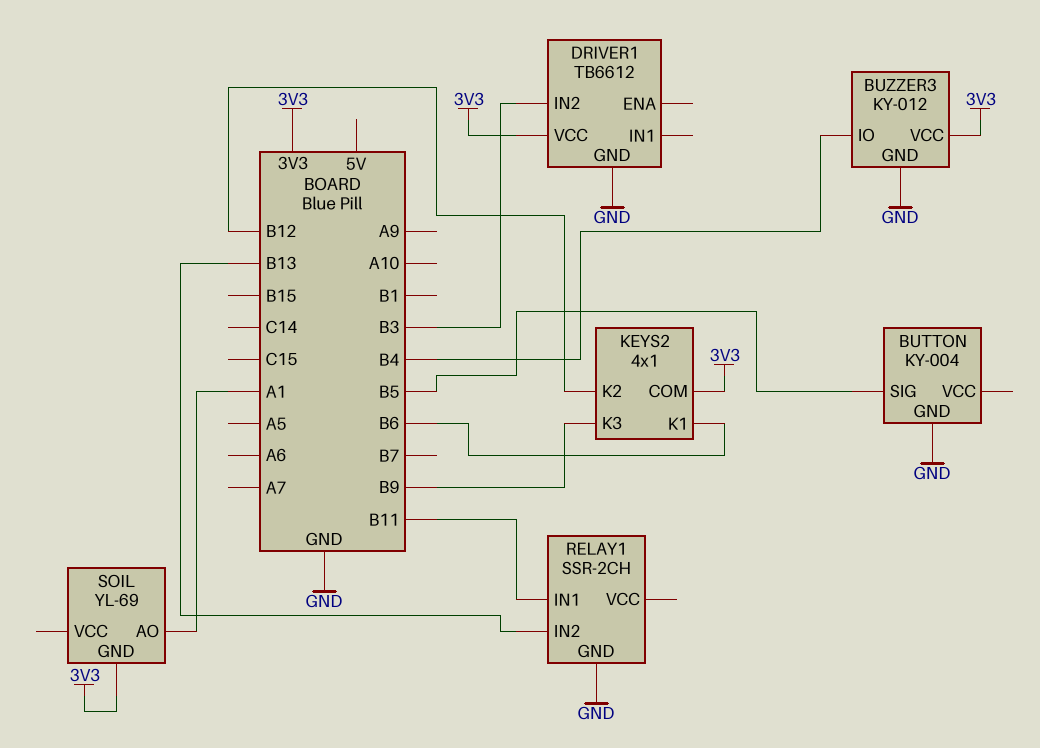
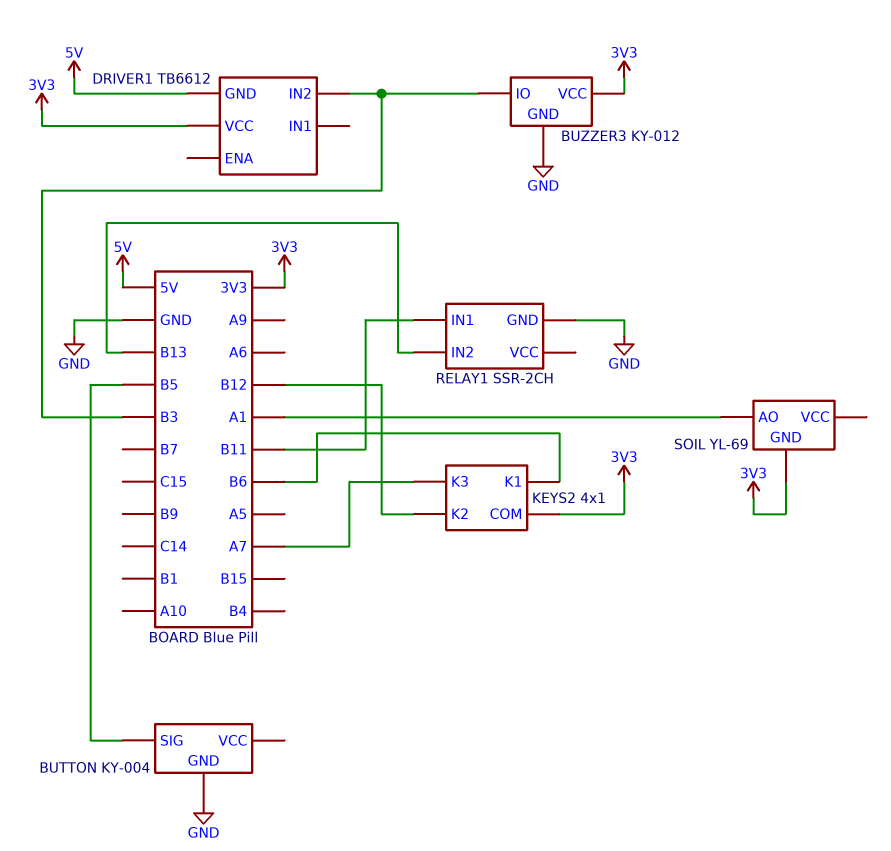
BUZZER3 pin IO: B4 -> B3
DRIVER1 pin GND: GND -> 5V
KEYS2 pin K3: B9 -> A7

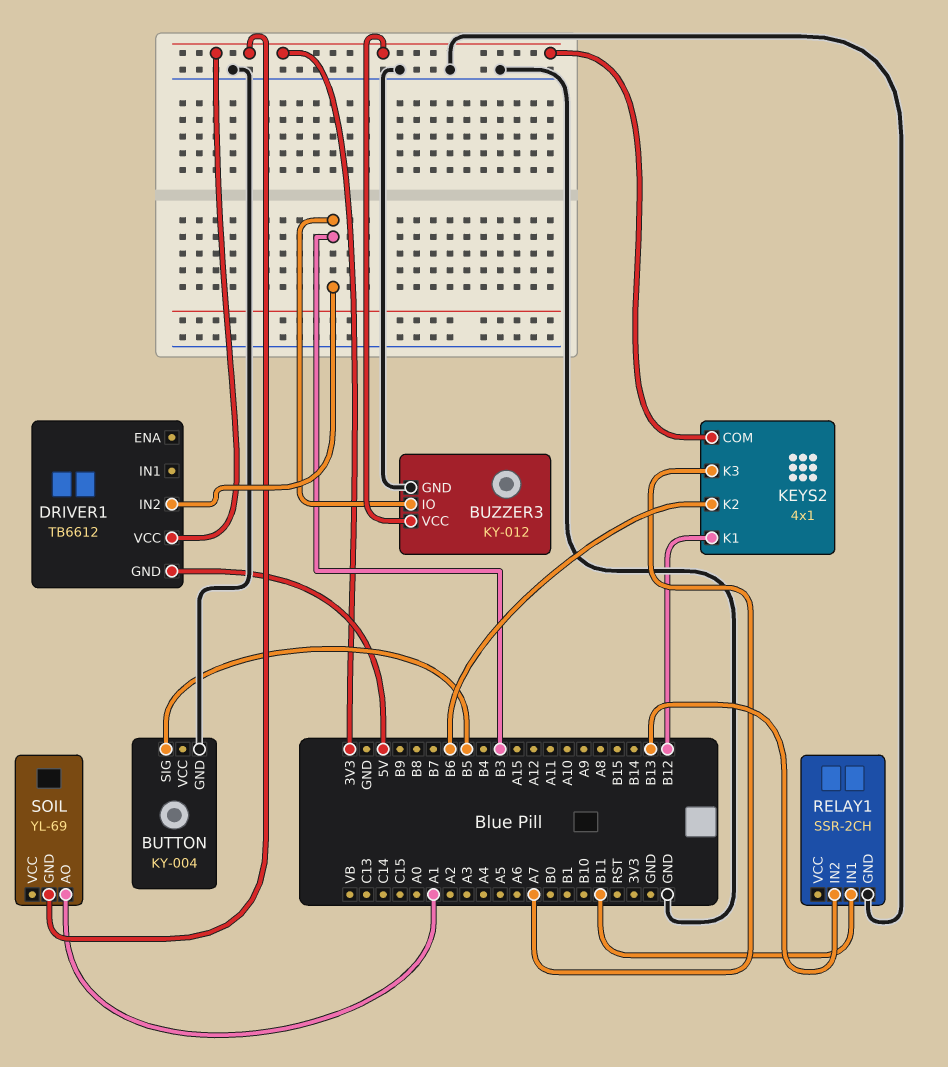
KEYS2 pin K1: B6 -> B12
KEYS2 pin K2: B12 -> B6

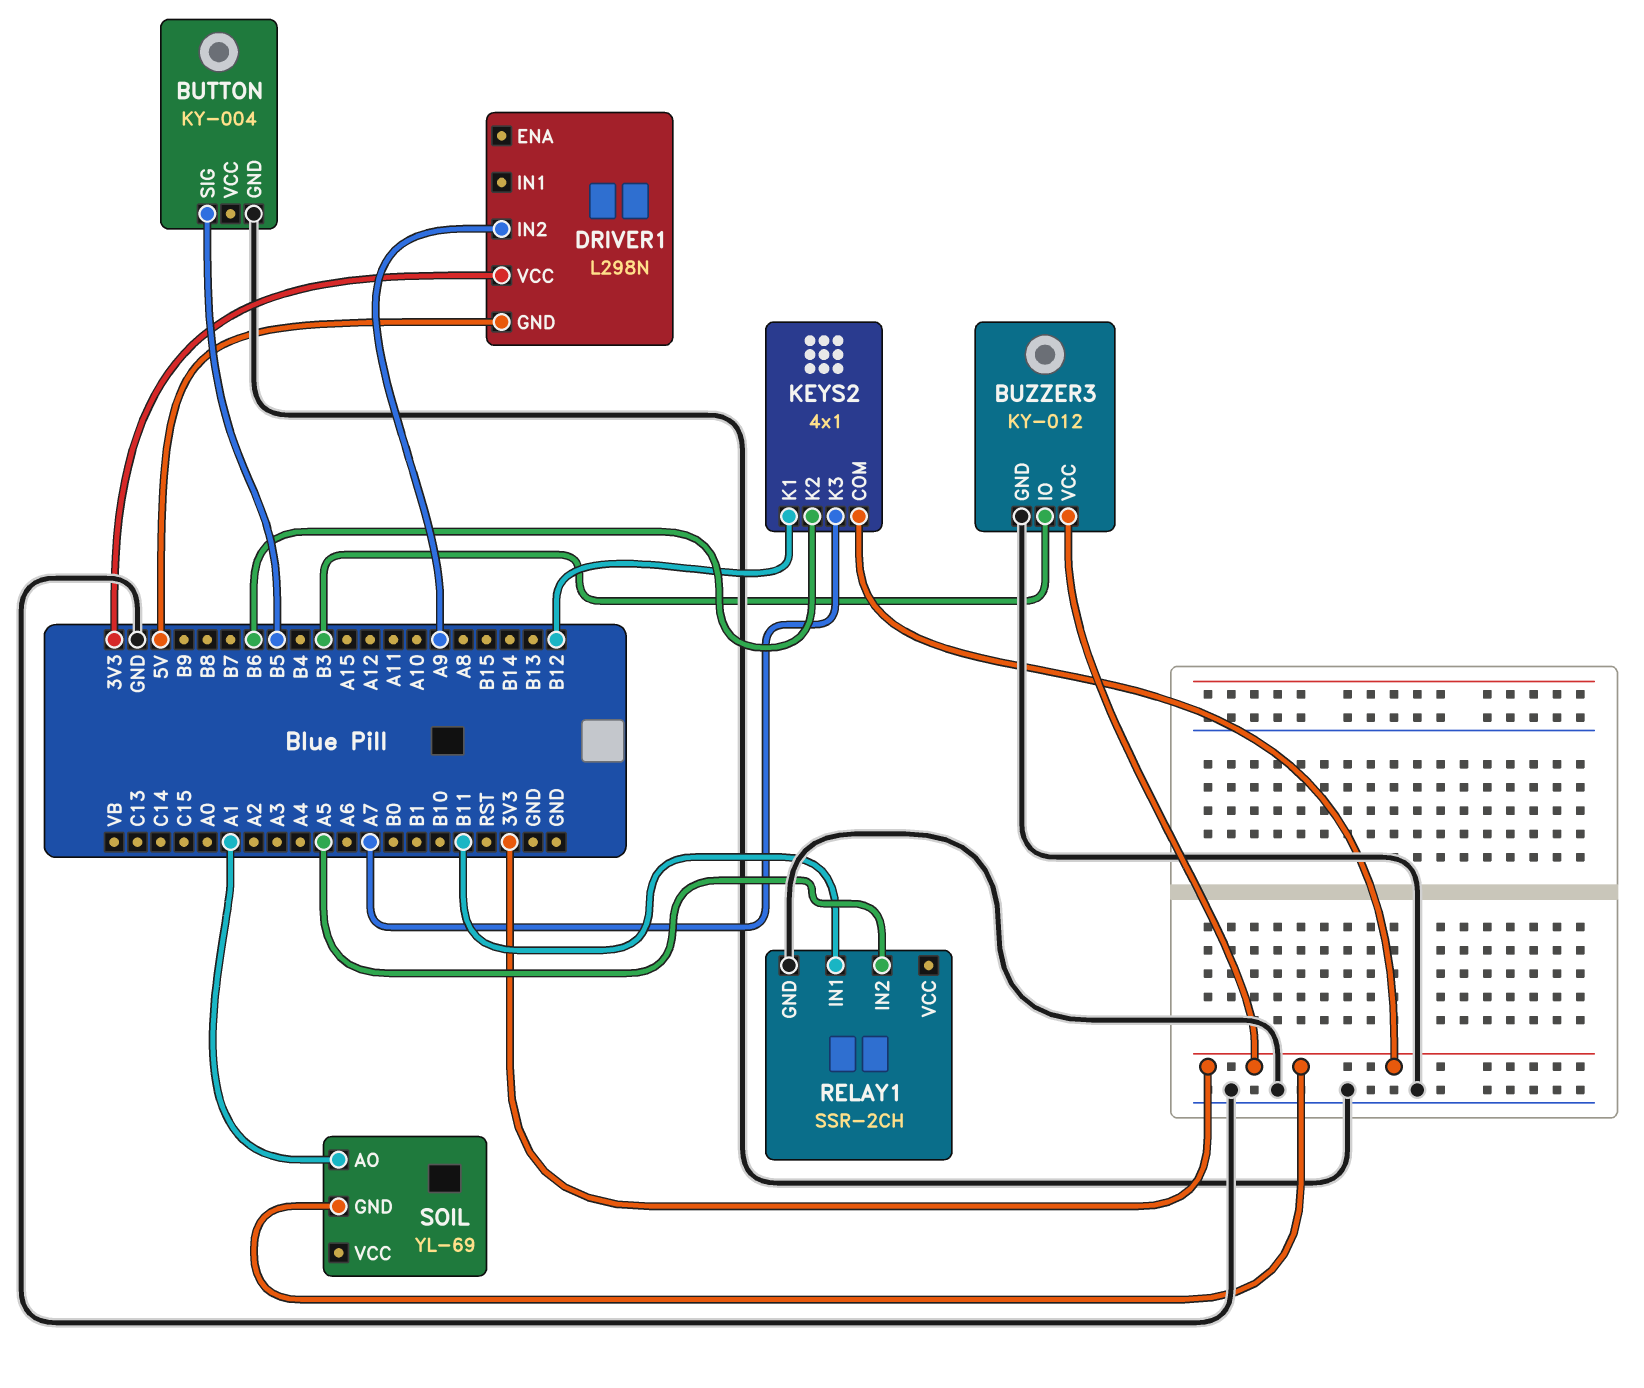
DRIVER1: TB6612 -> L298N
DRIVER1 pin IN2: B3 -> A9
RELAY1 pin IN2: B13 -> A5

